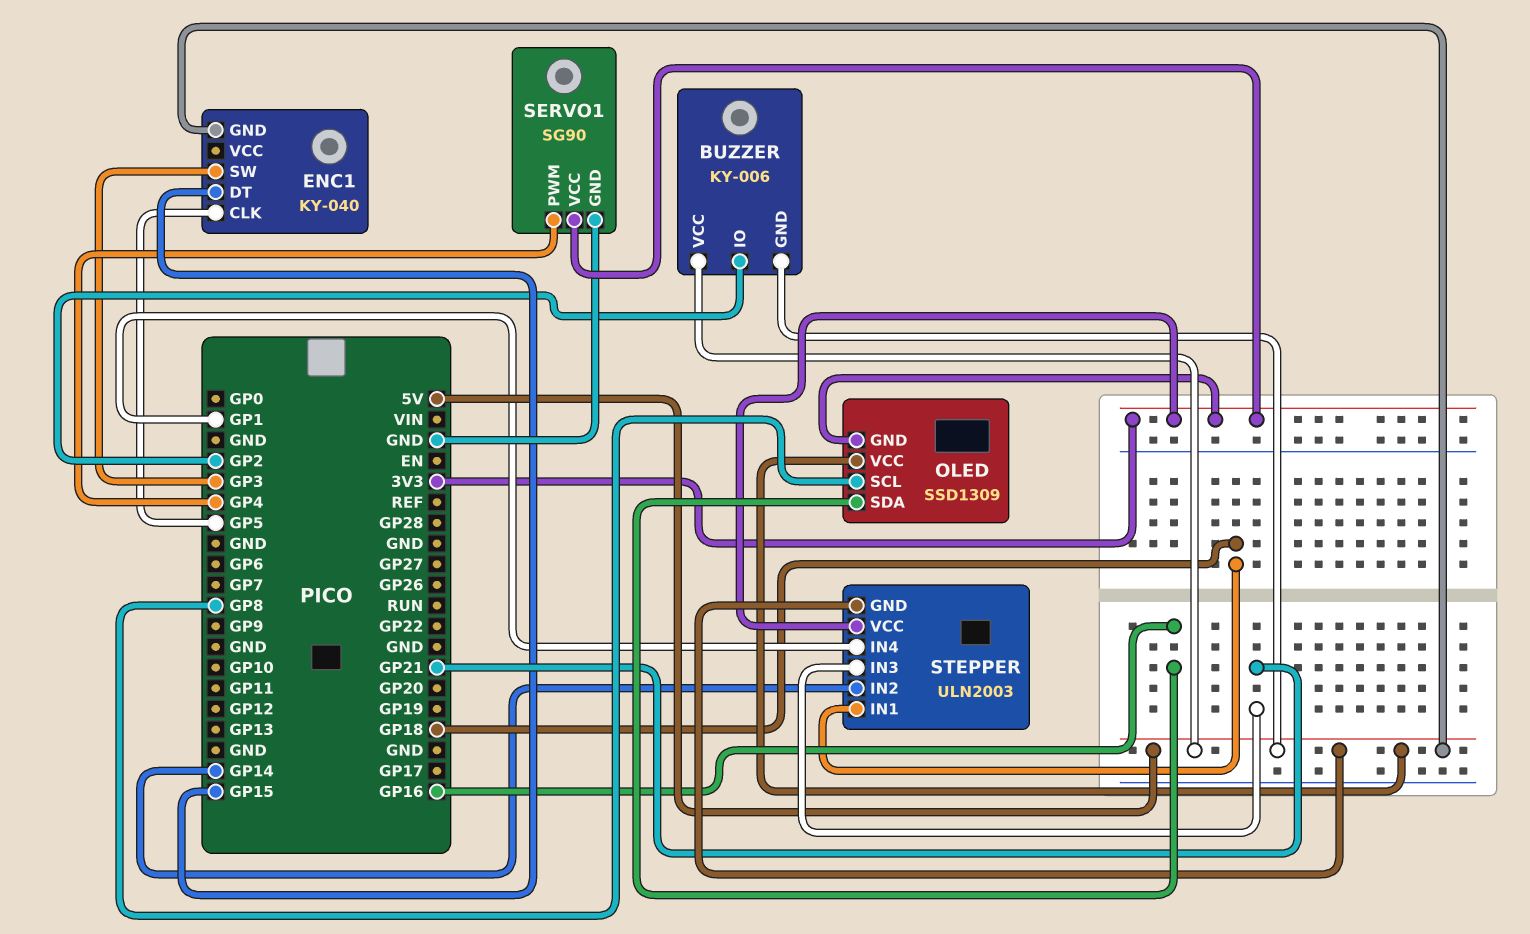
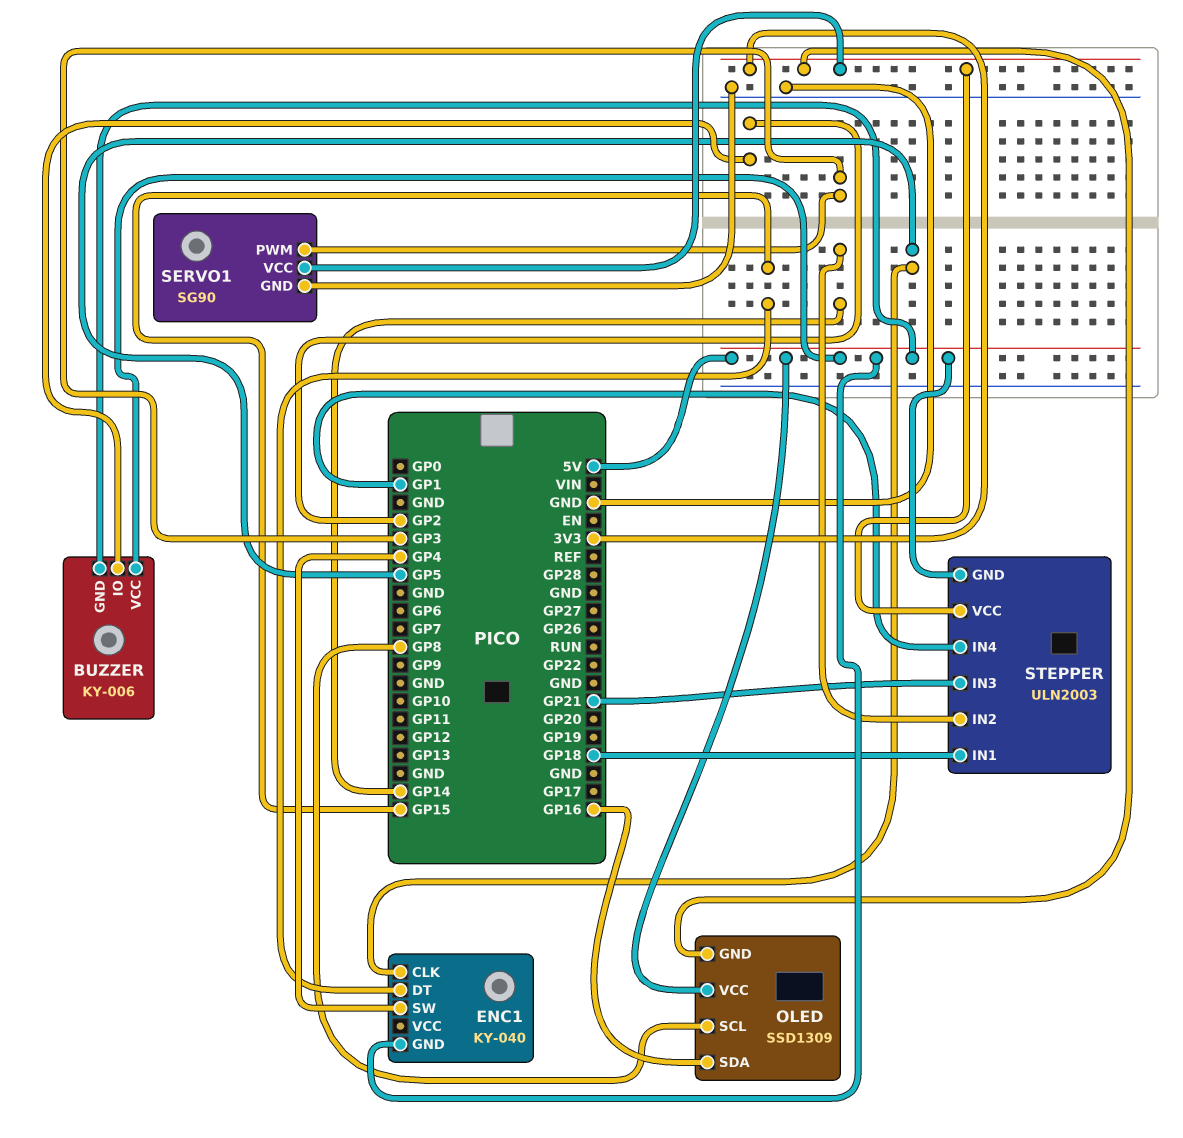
ENC1 pin SW: GP3 -> GP4
SERVO1 pin PWM: GP4 -> GP3

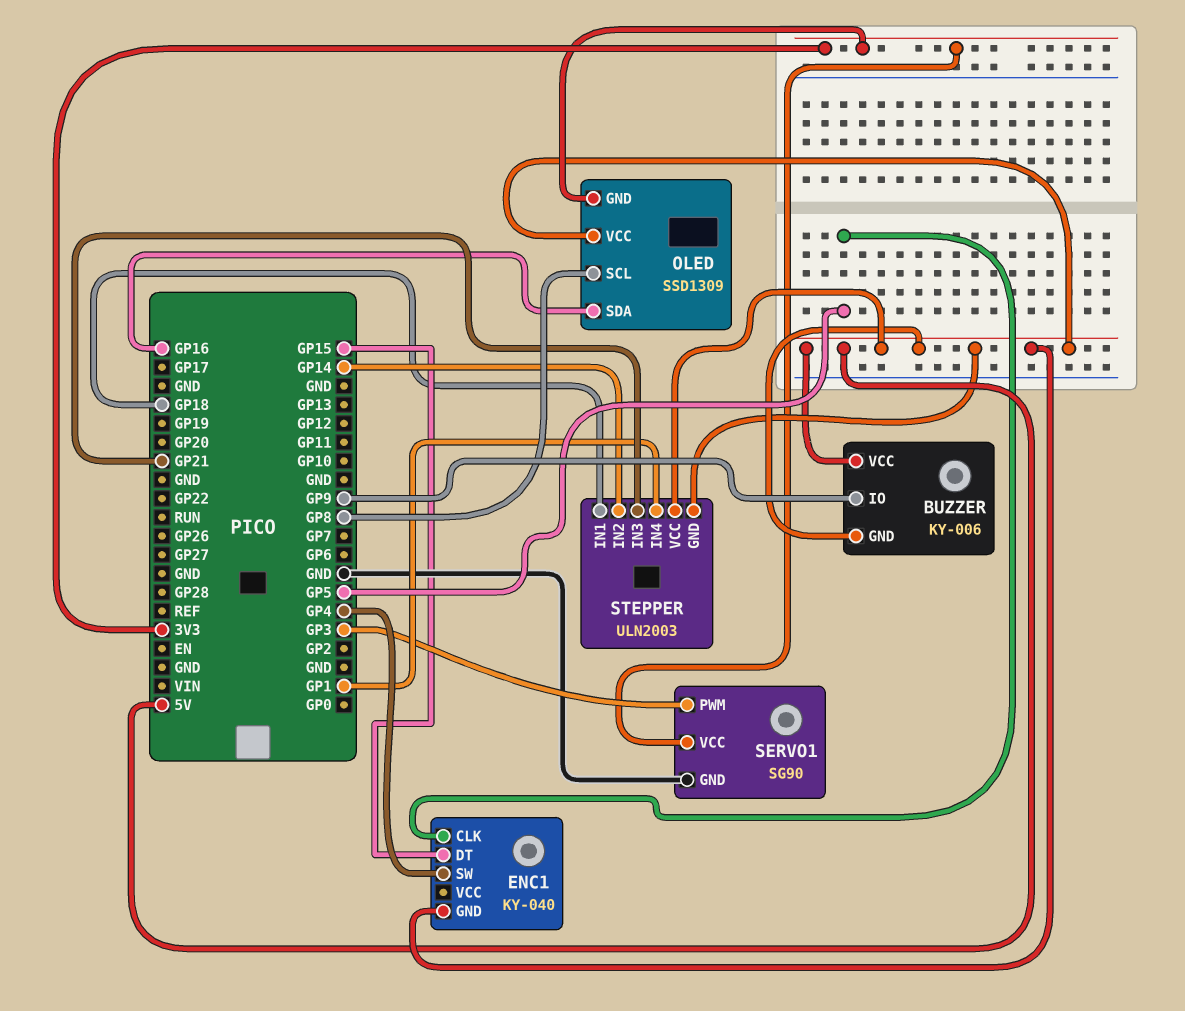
BUZZER pin IO: GP2 -> GP9
STEPPER pin VCC: 3V3 -> 5V

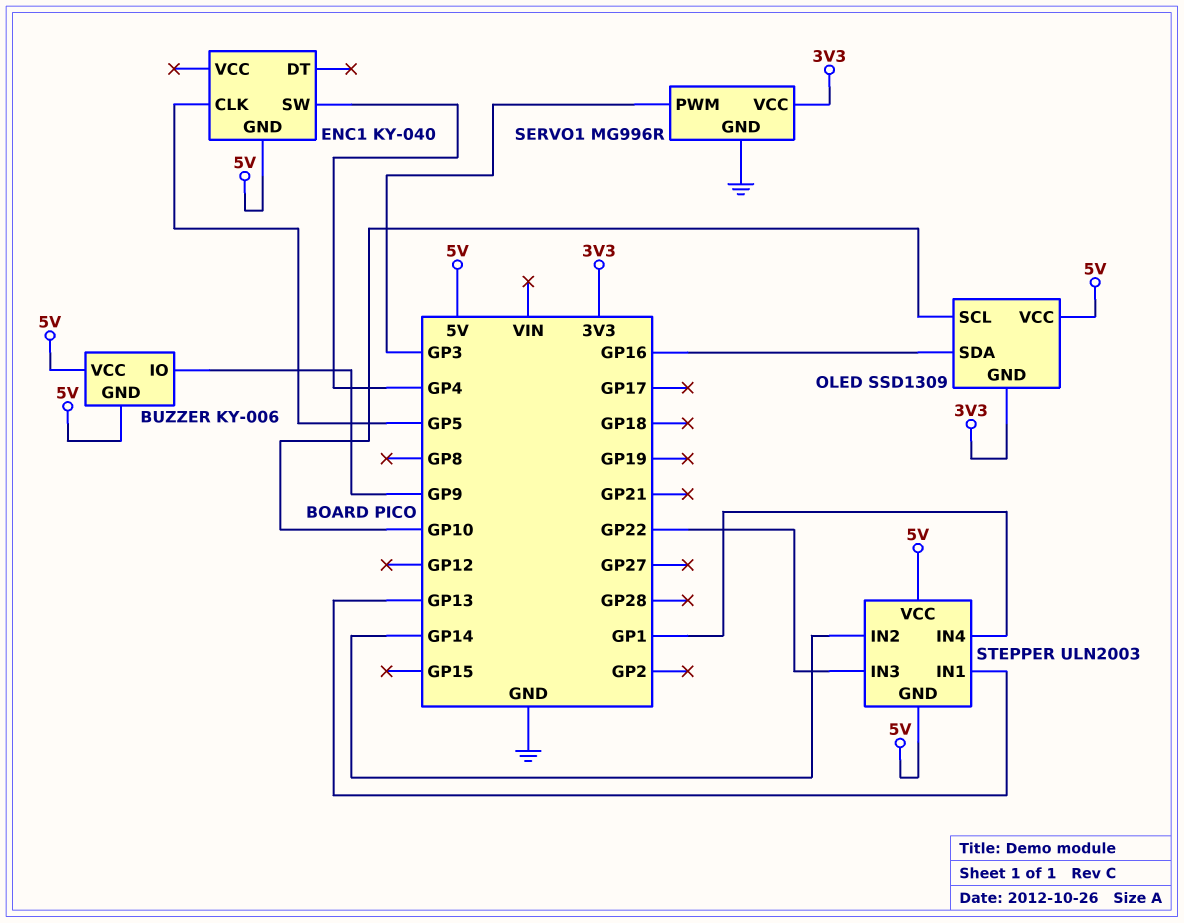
ENC1 pin DT: GP15 -> none
OLED pin SCL: GP8 -> GP10
SERVO1: SG90 -> MG996R
STEPPER pin IN1: GP18 -> GP13
STEPPER pin IN3: GP21 -> GP22

